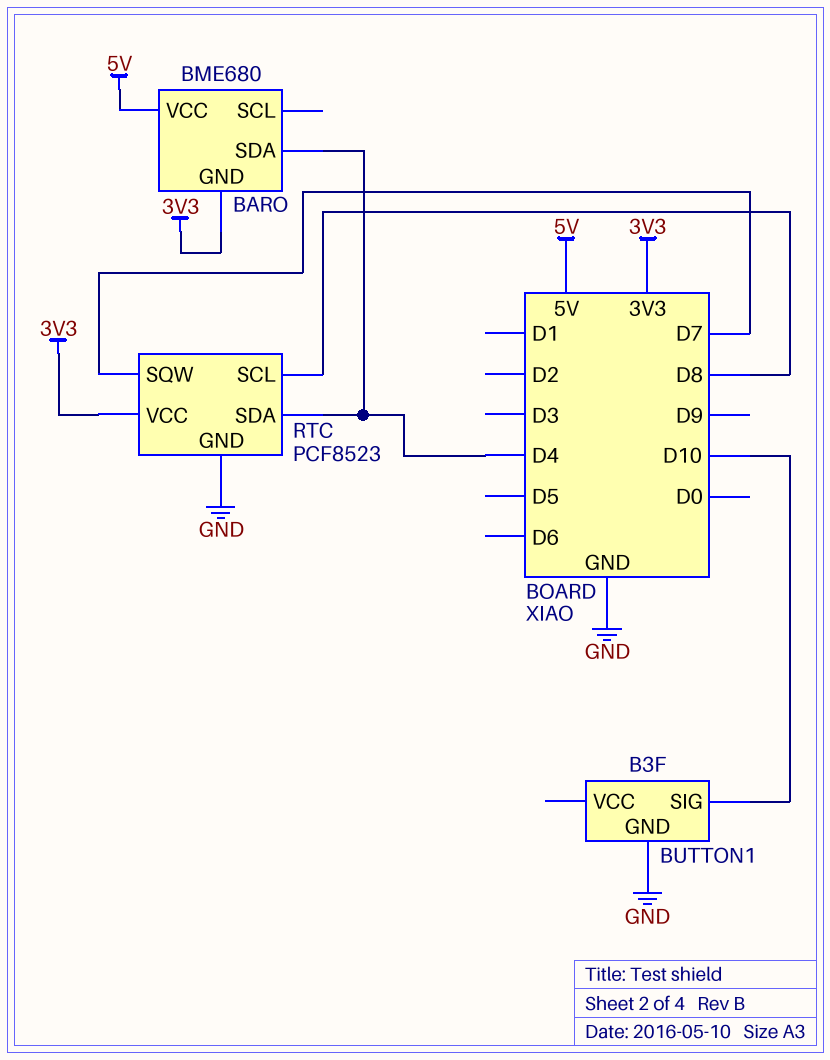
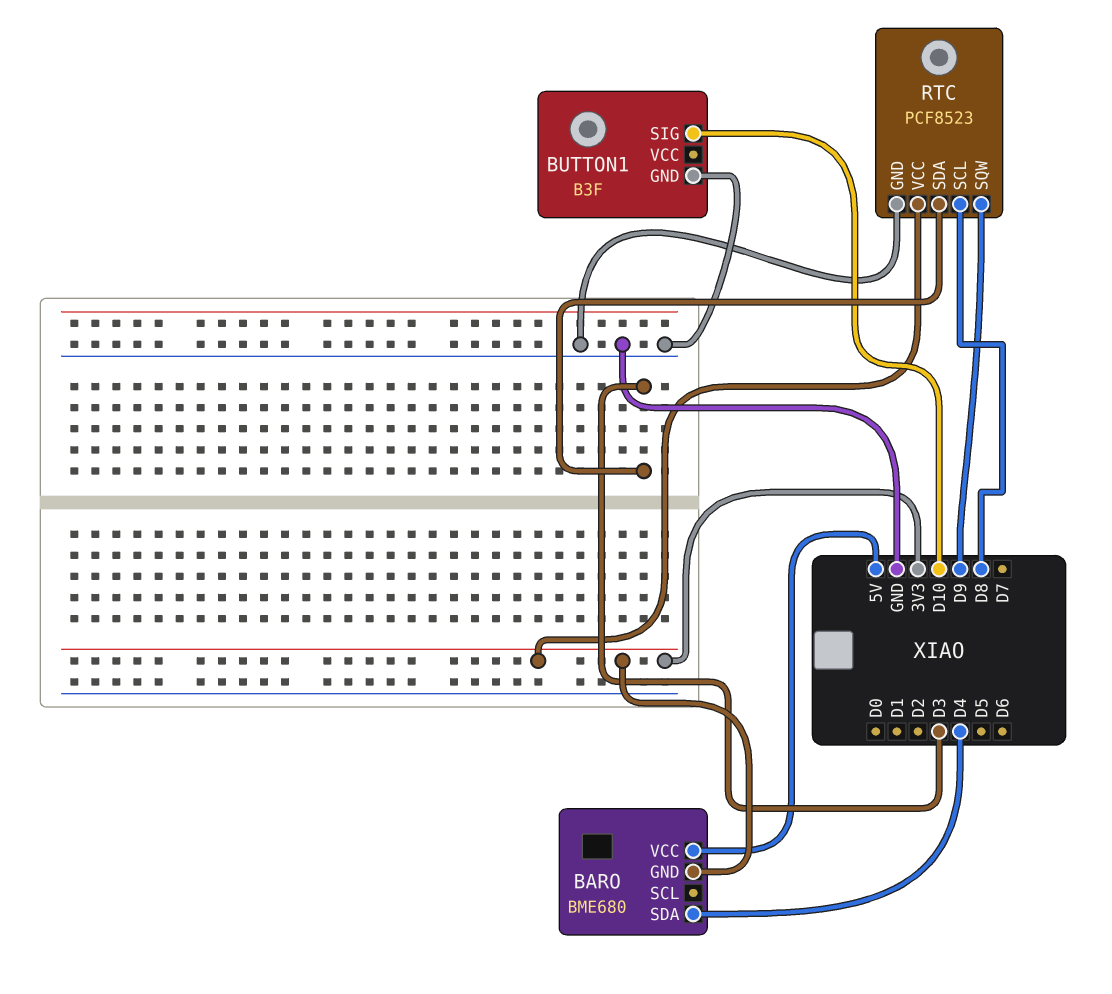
RTC pin SDA: D4 -> D3
RTC pin SQW: D7 -> D9

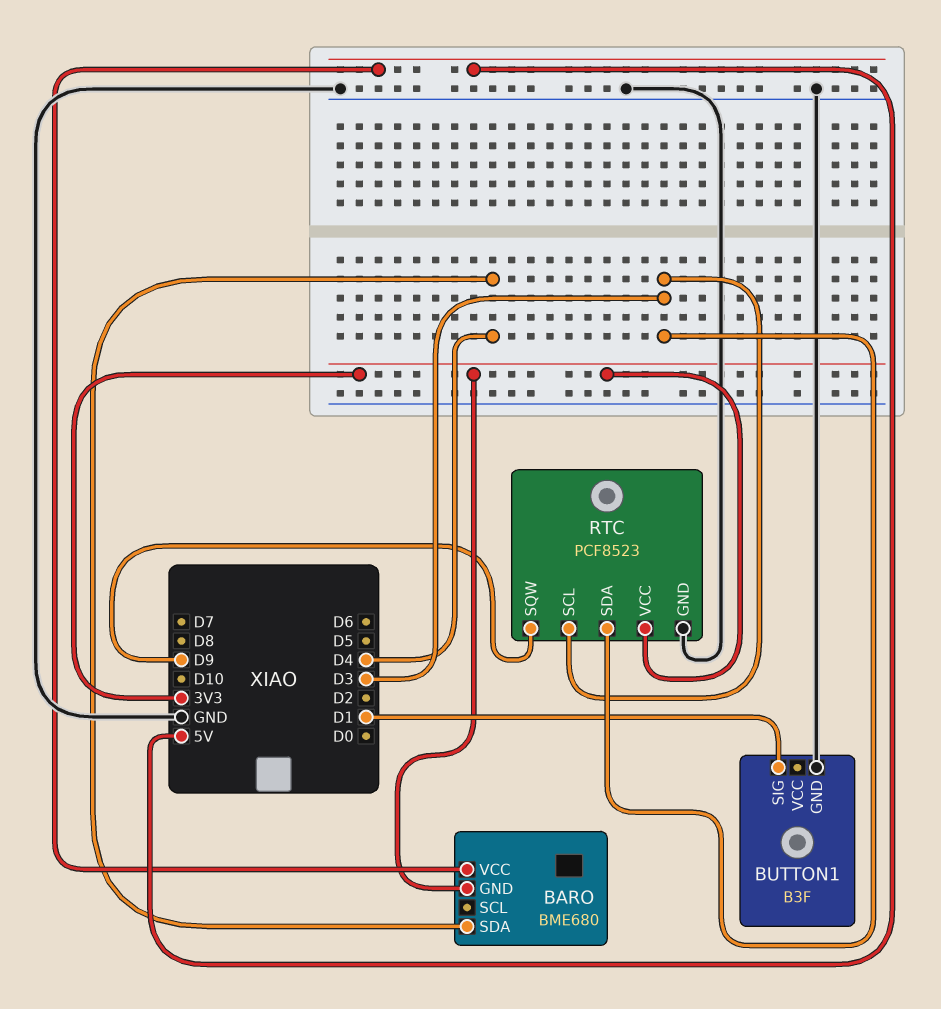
BUTTON1 pin SIG: D10 -> D1
RTC pin SCL: D8 -> D3

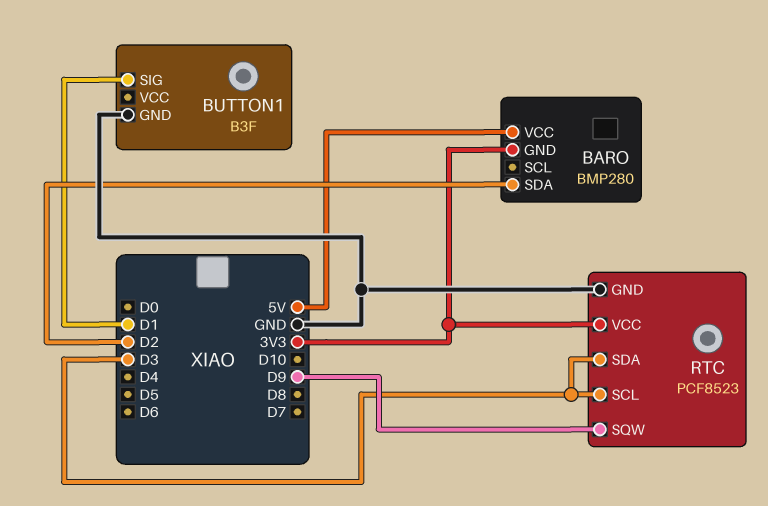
BARO: BME680 -> BMP280
BARO pin SDA: D4 -> D2

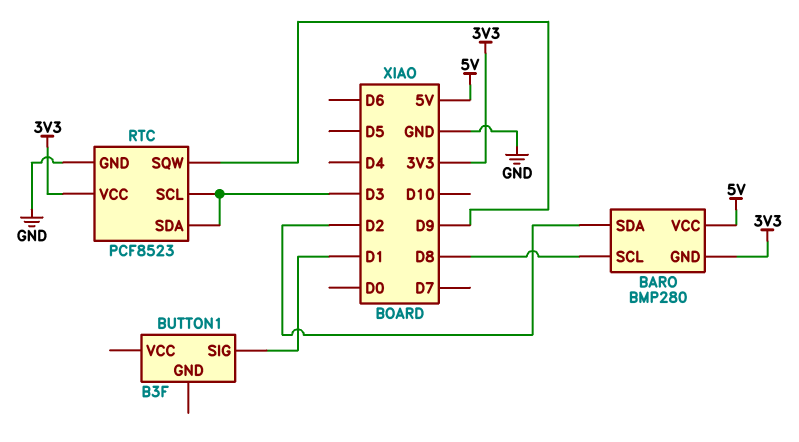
BARO pin SCL: none -> D8
BUTTON1 pin GND: GND -> none

